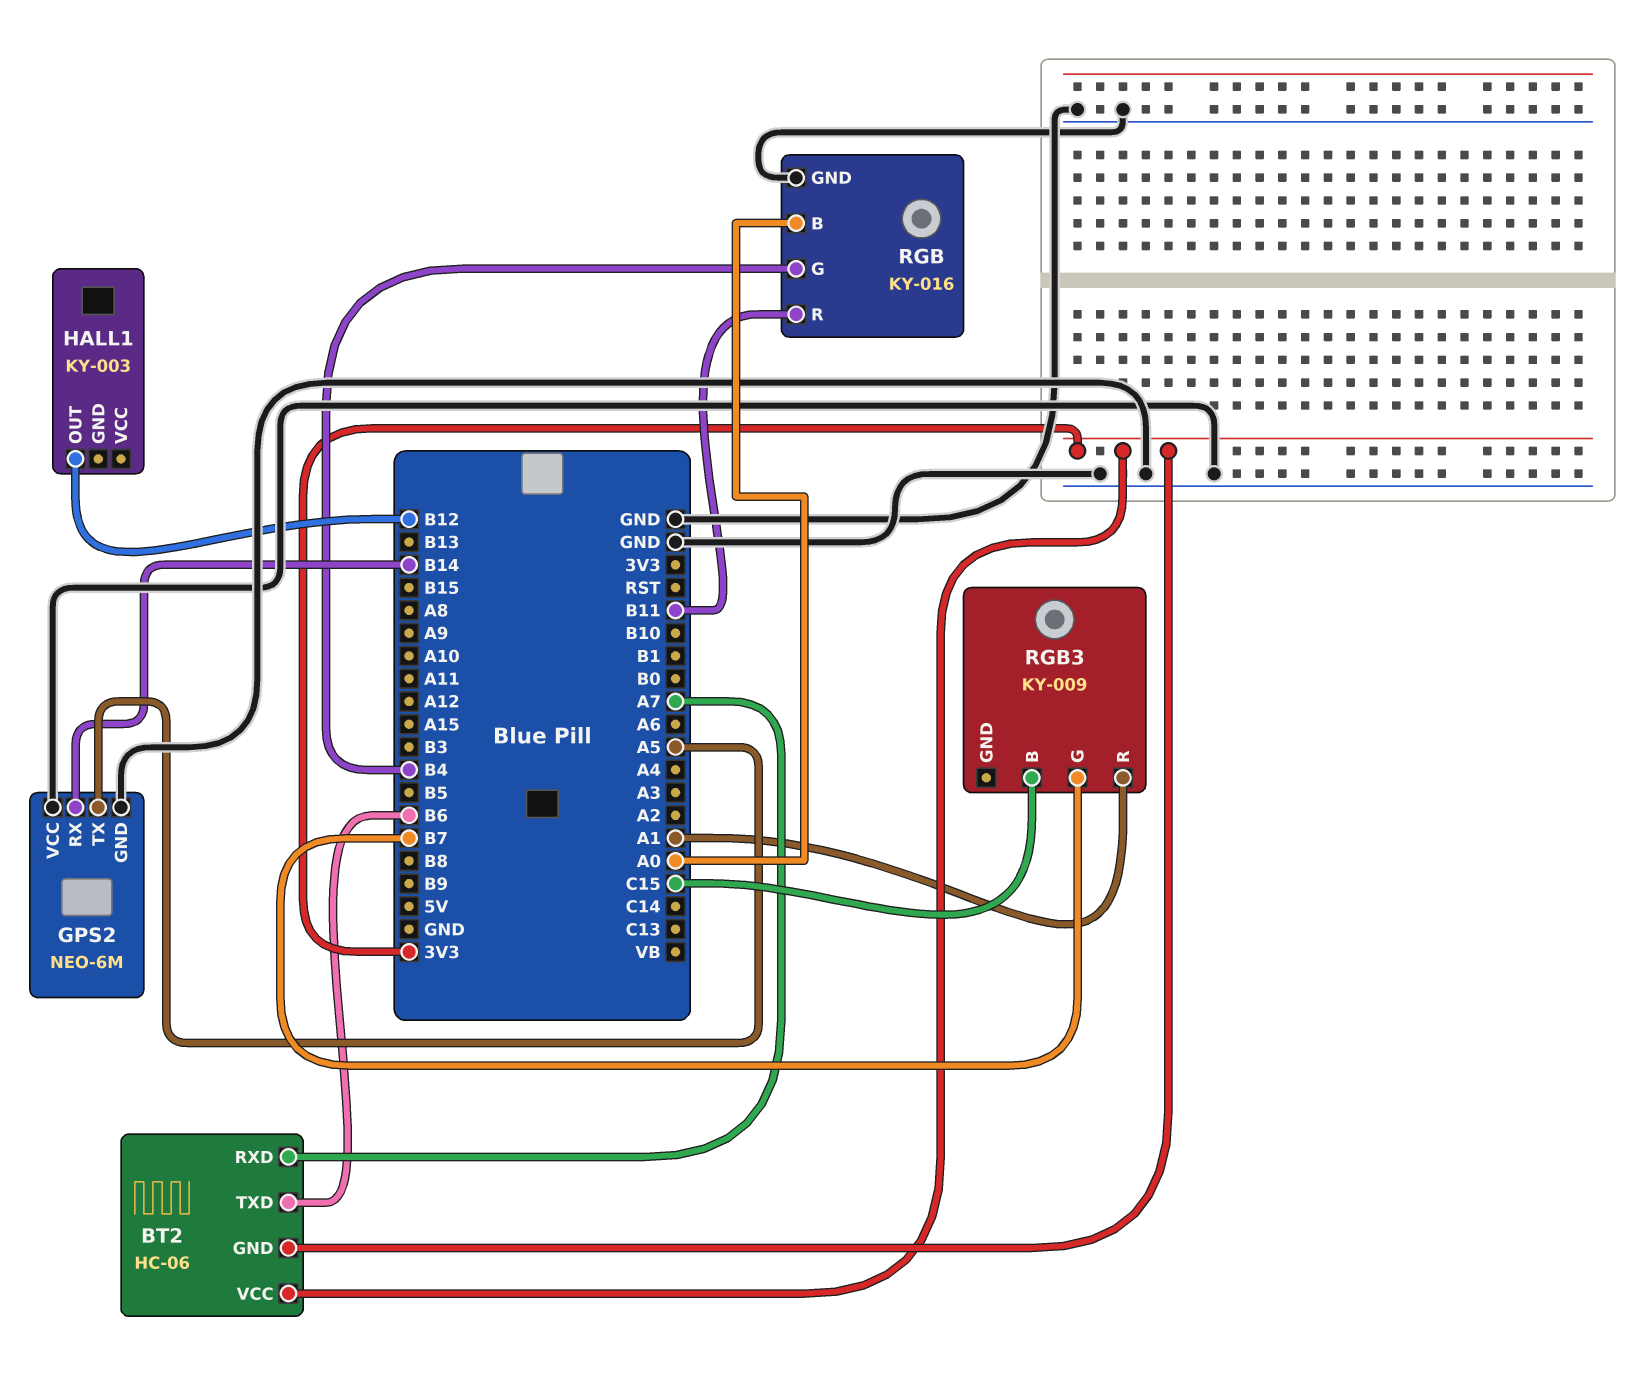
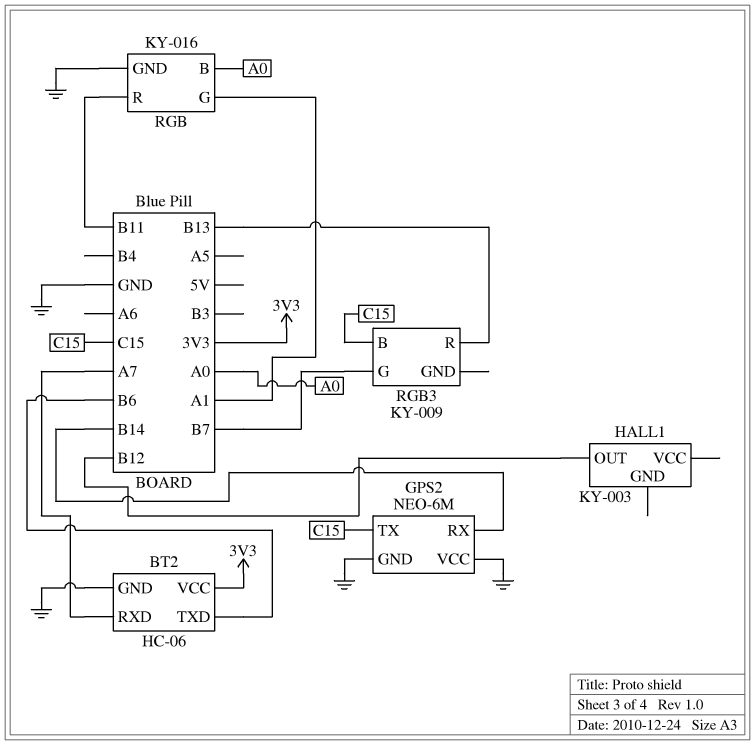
BT2 pin GND: 3V3 -> GND
GPS2 pin TX: A5 -> C15
RGB pin G: B4 -> A1
RGB3 pin R: A1 -> B13

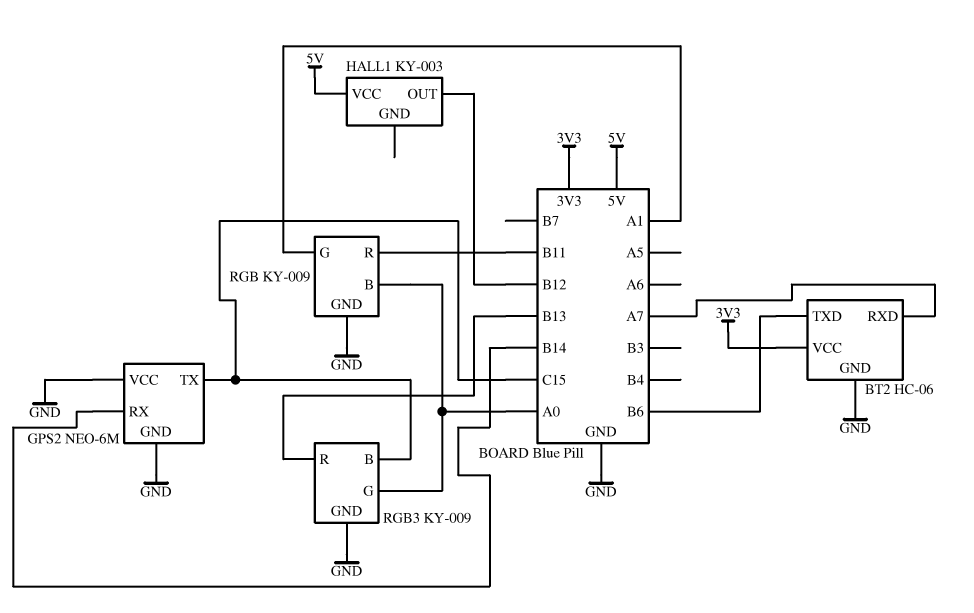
HALL1 pin VCC: none -> 5V
RGB: KY-016 -> KY-009
RGB3 pin G: B7 -> A0
RGB3 pin GND: none -> GND

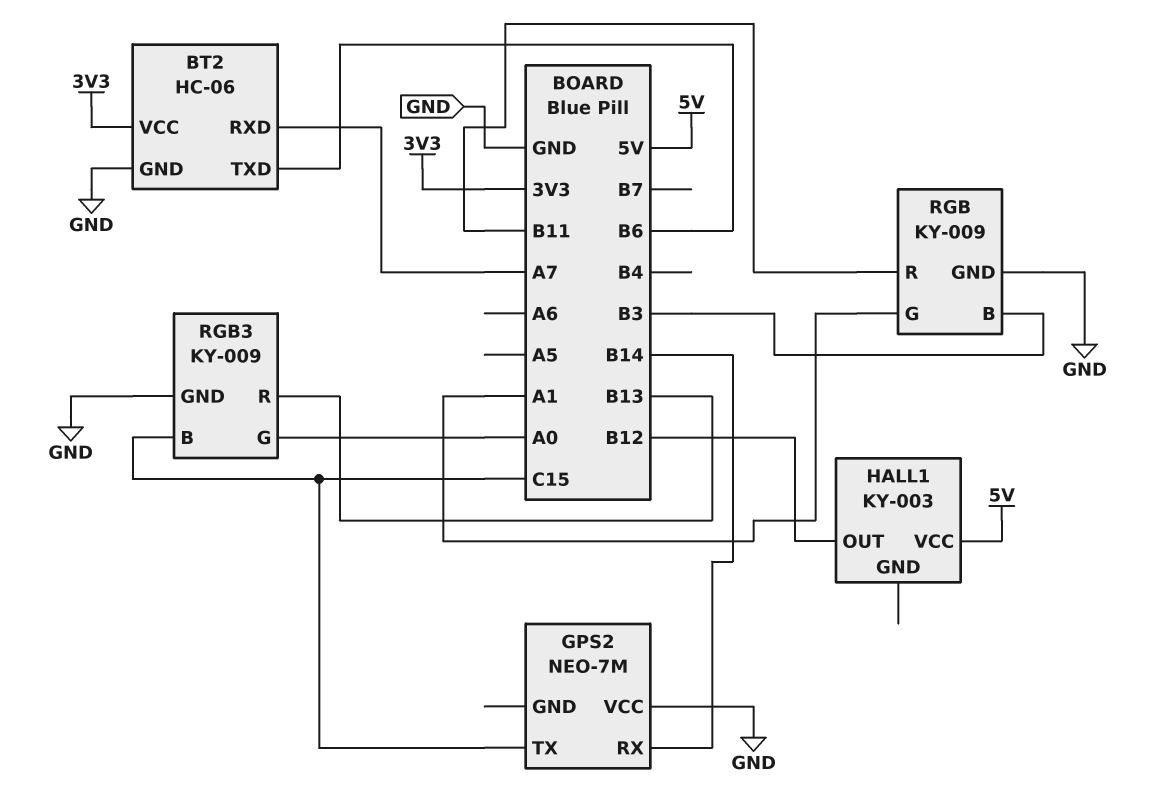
GPS2: NEO-6M -> NEO-7M
GPS2 pin GND: GND -> none
RGB pin B: A0 -> B3

